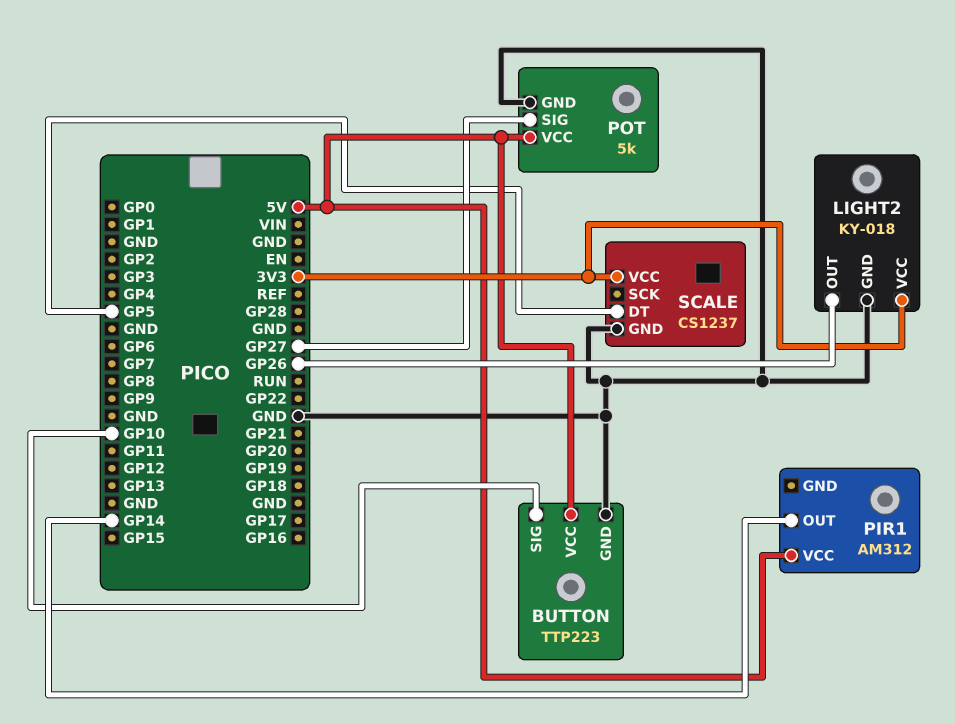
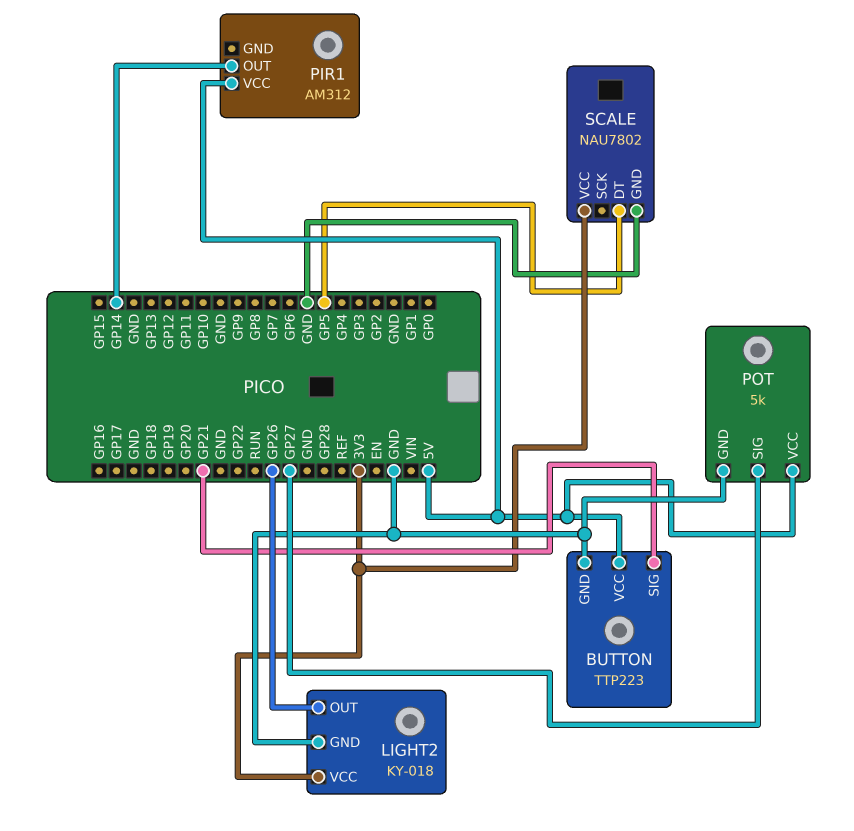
BUTTON pin SIG: GP10 -> GP21
SCALE: CS1237 -> NAU7802

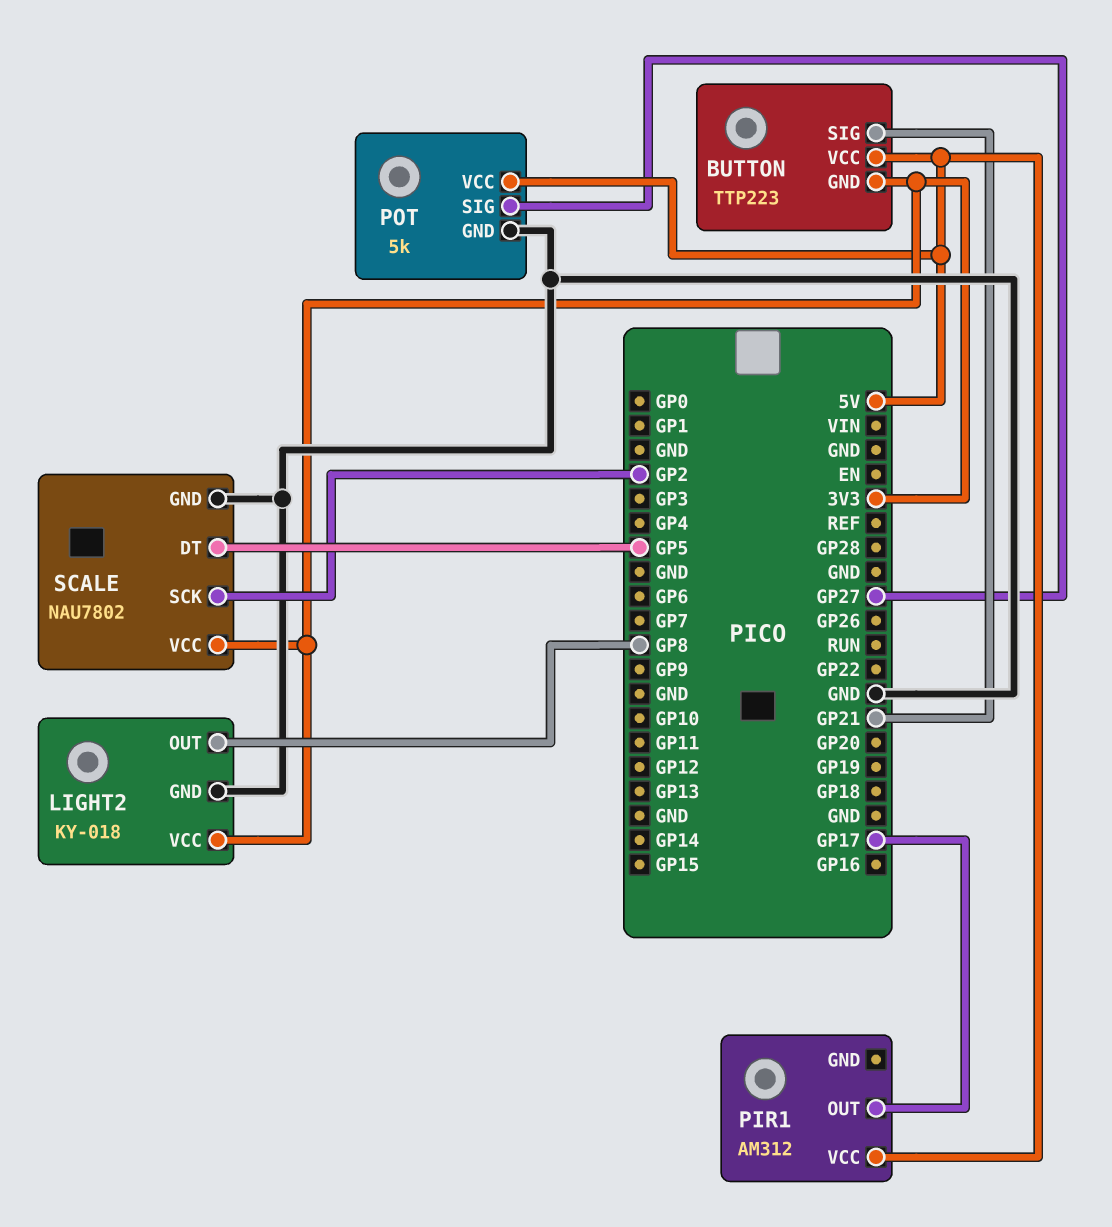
BUTTON pin GND: GND -> 3V3
LIGHT2 pin OUT: GP26 -> GP8
PIR1 pin OUT: GP14 -> GP17
SCALE pin SCK: none -> GP2

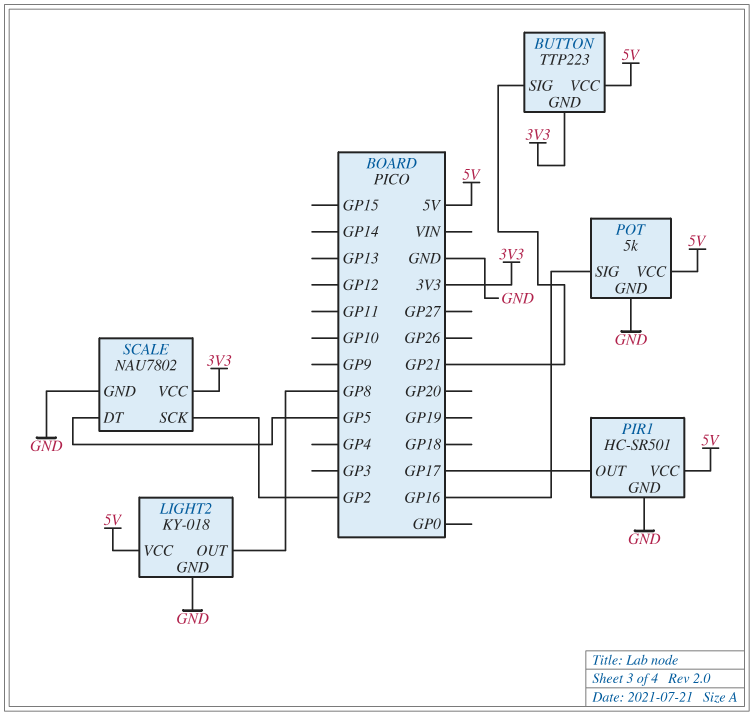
LIGHT2 pin VCC: 3V3 -> 5V
PIR1: AM312 -> HC-SR501
PIR1 pin GND: none -> GND
POT pin SIG: GP27 -> GP16

